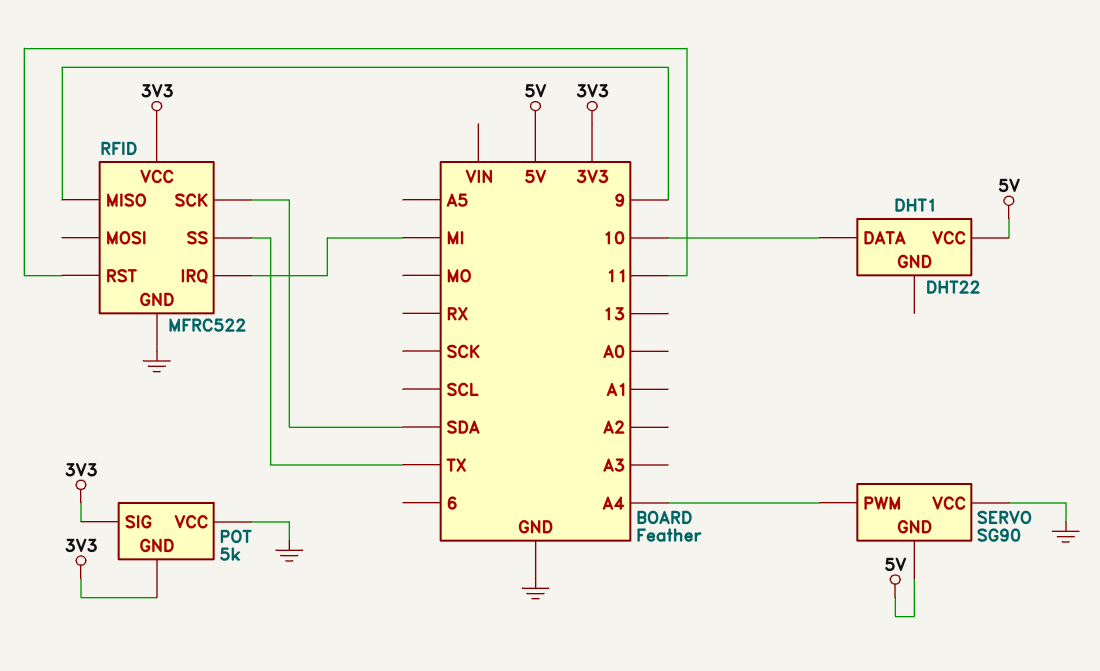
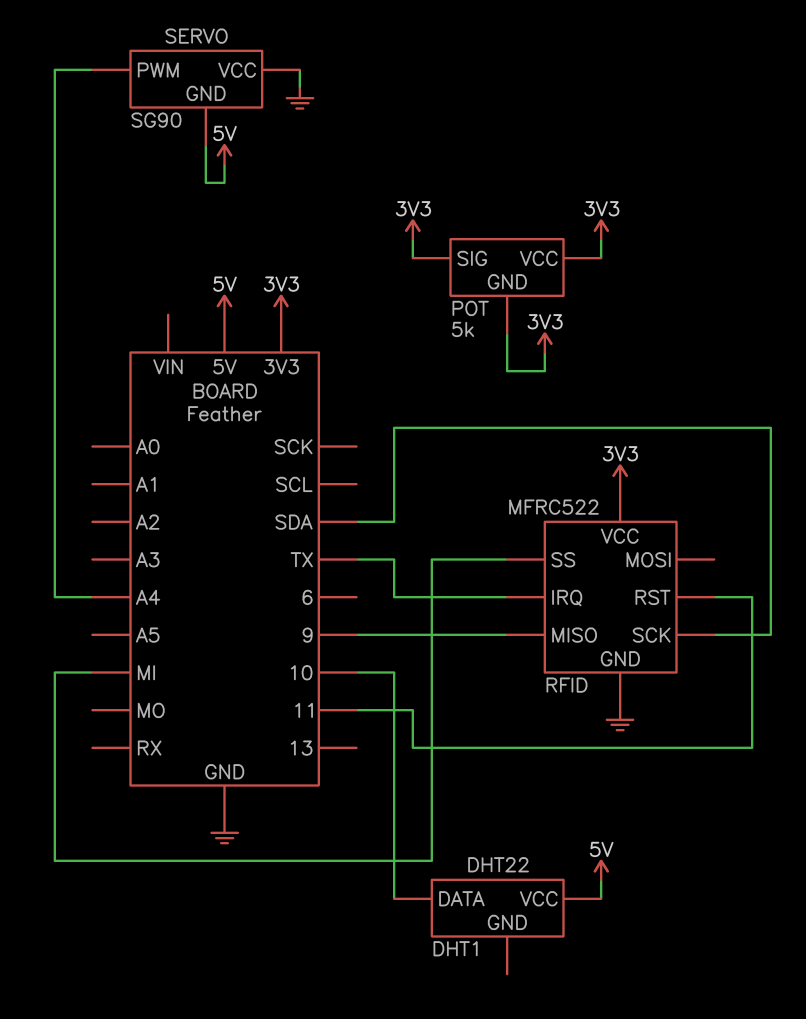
POT pin VCC: GND -> 3V3
RFID pin IRQ: MI -> TX
RFID pin SS: TX -> MI

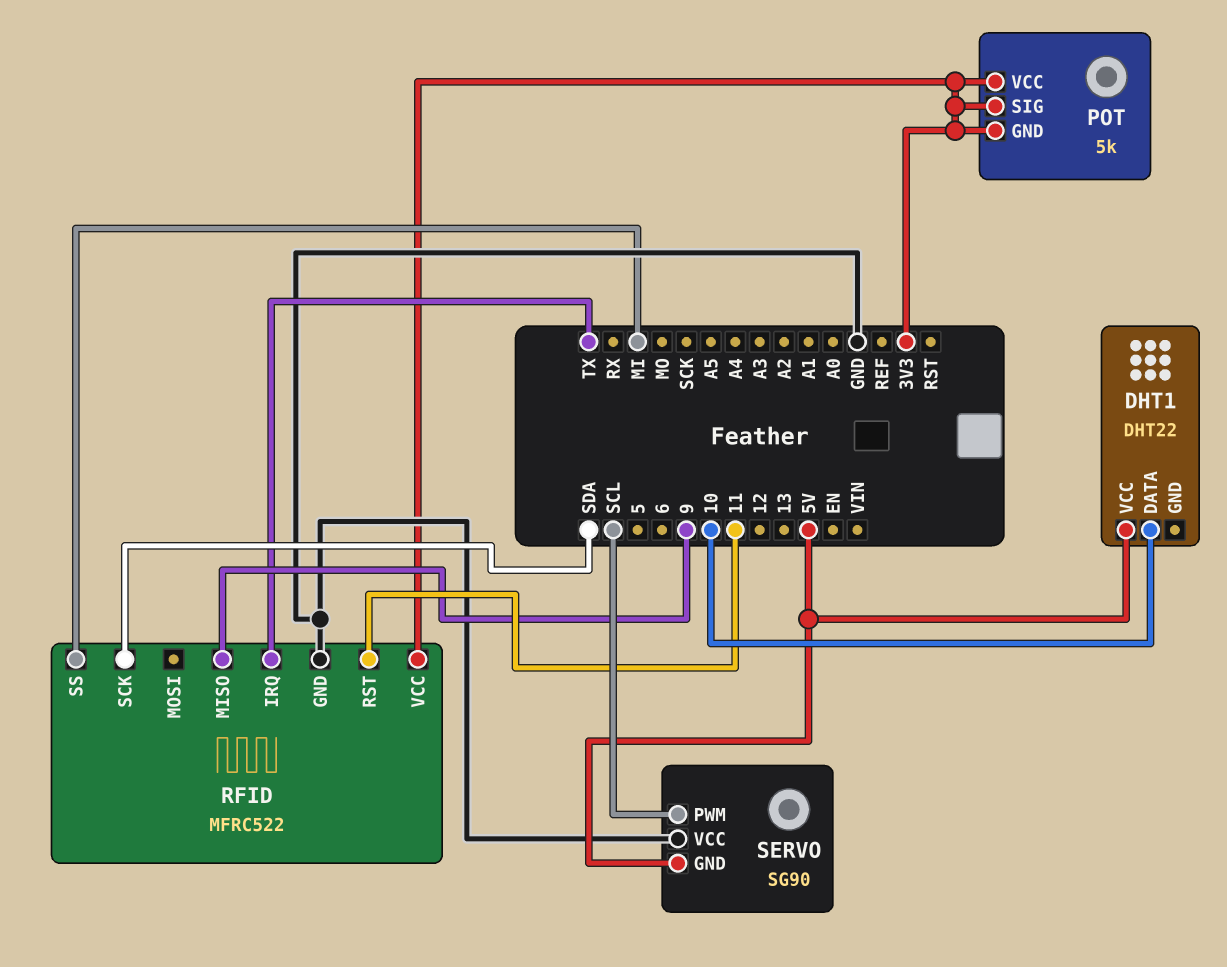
SERVO pin PWM: A4 -> SCL

